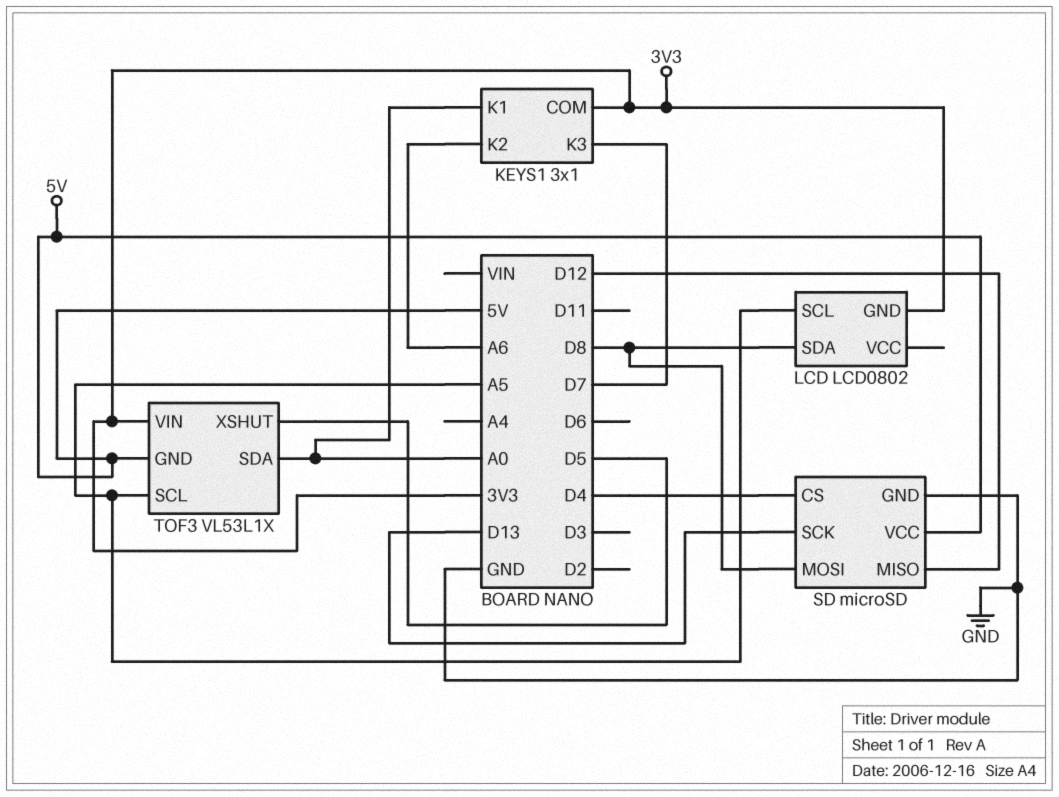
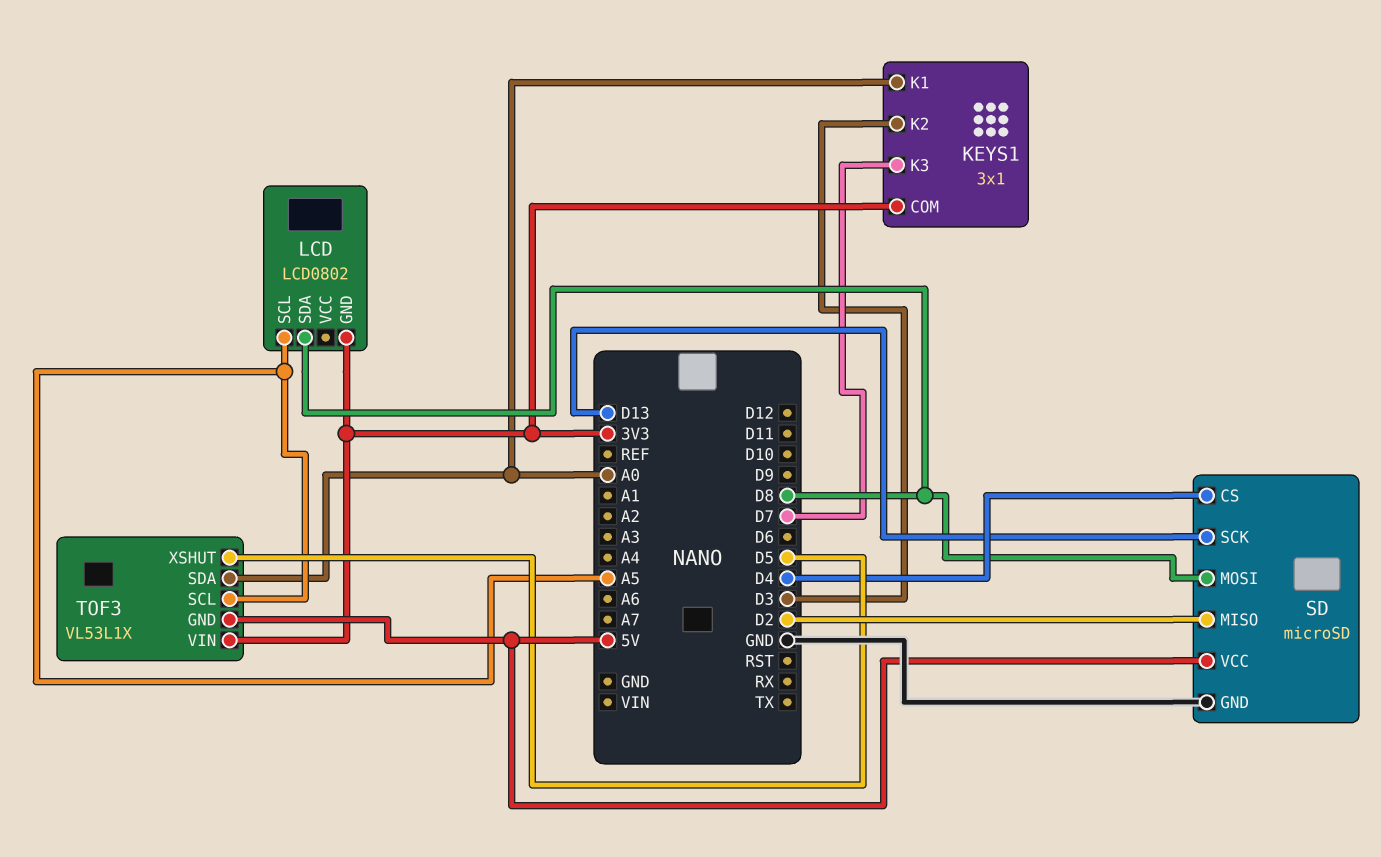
KEYS1 pin K2: A6 -> D3
SD pin MISO: D12 -> D2

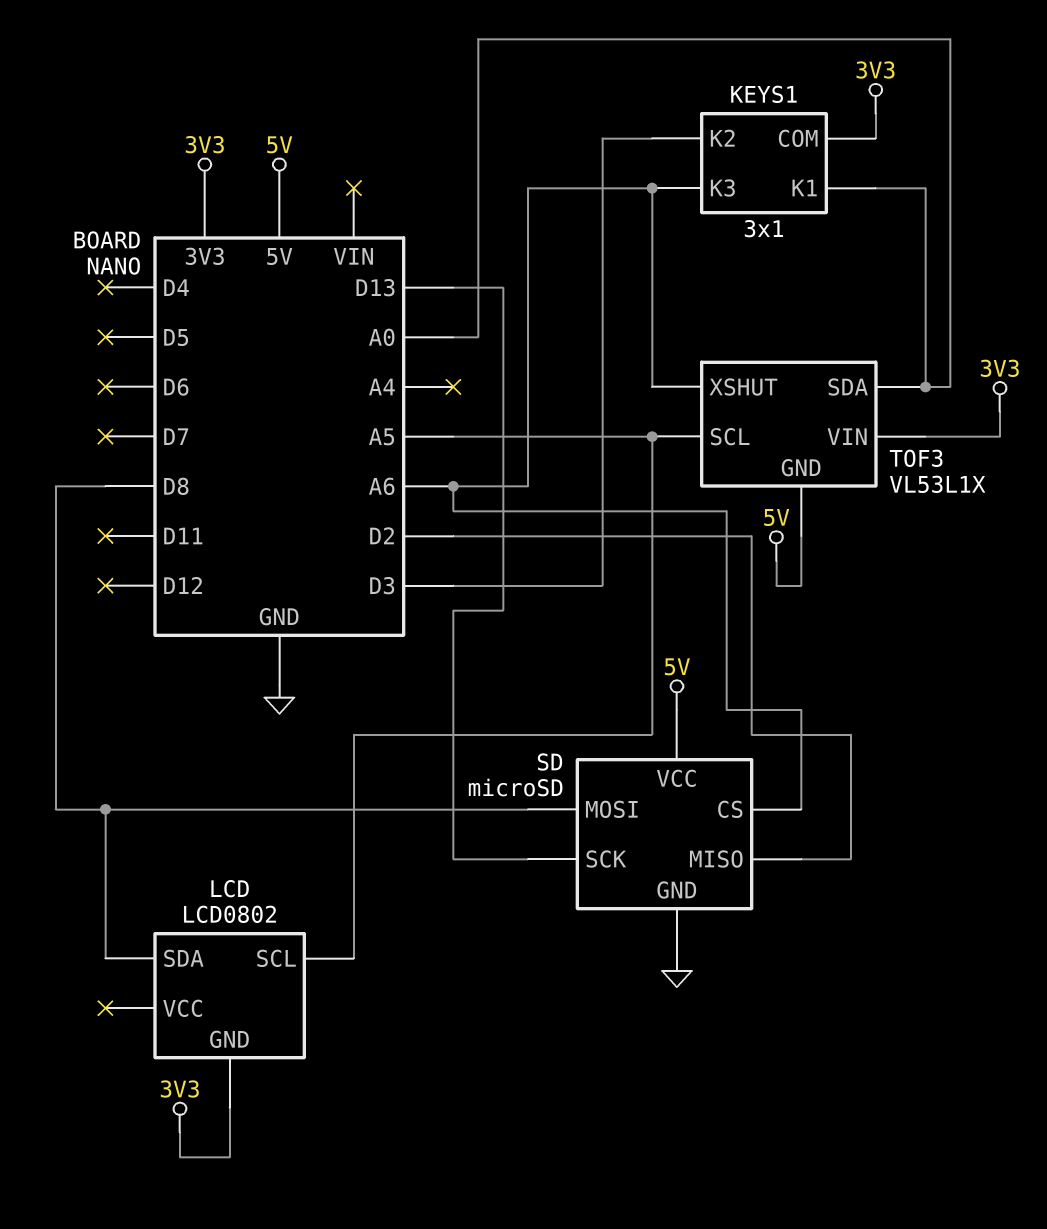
KEYS1 pin K3: D7 -> A6
SD pin CS: D4 -> A6
TOF3 pin XSHUT: D5 -> A6

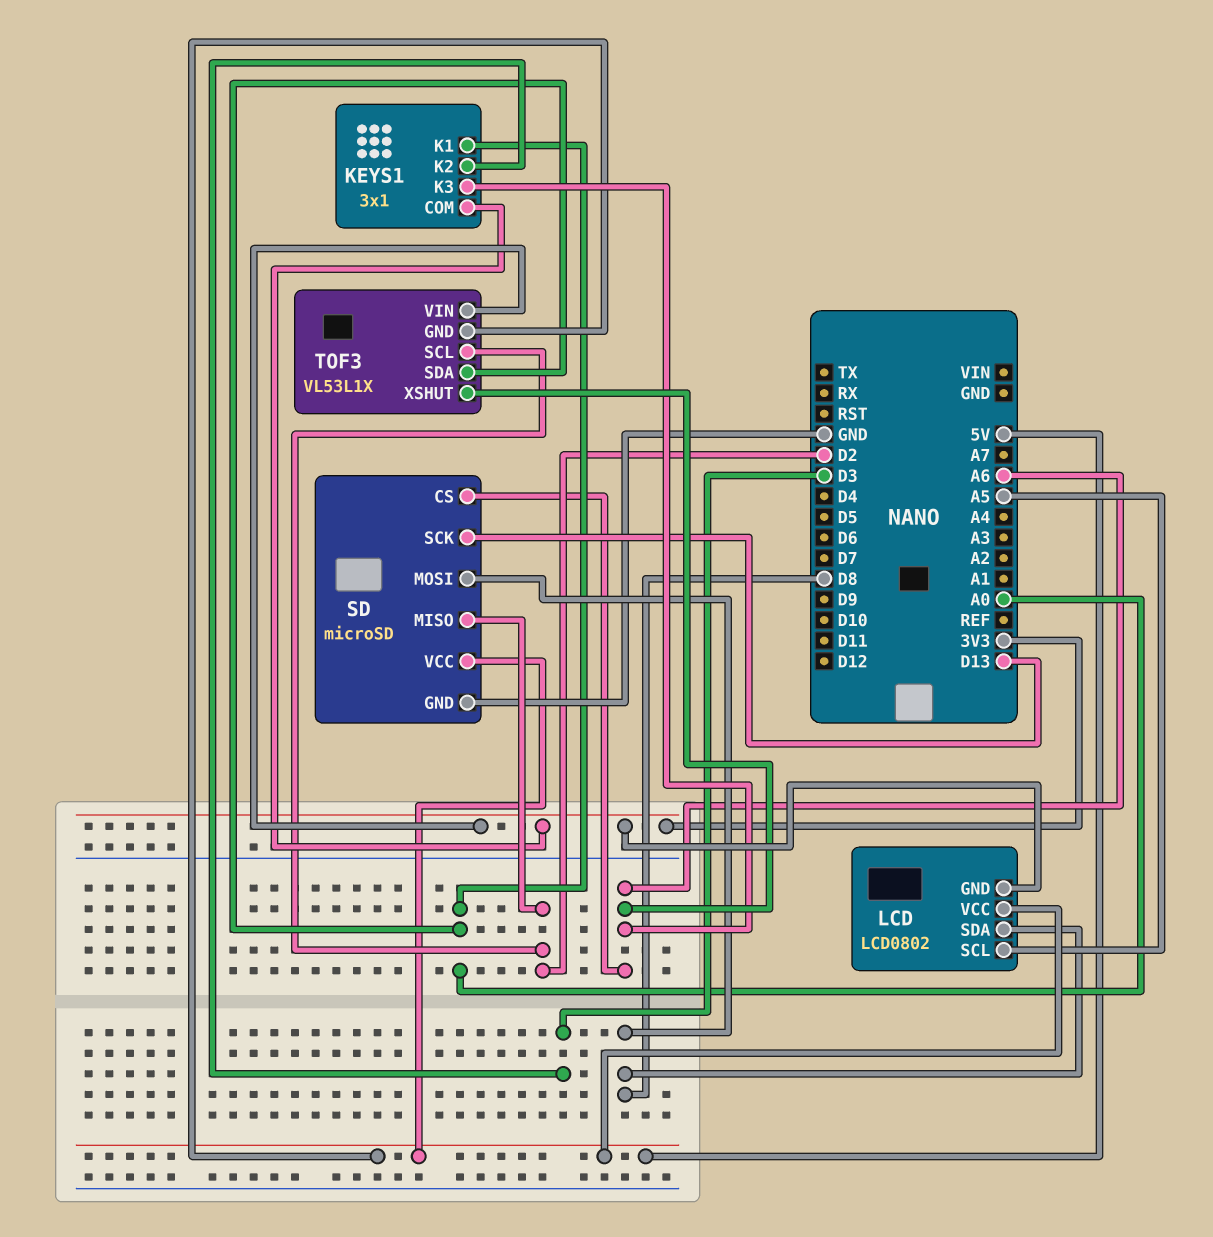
LCD pin VCC: none -> 5V
TOF3 pin SCL: A5 -> D2

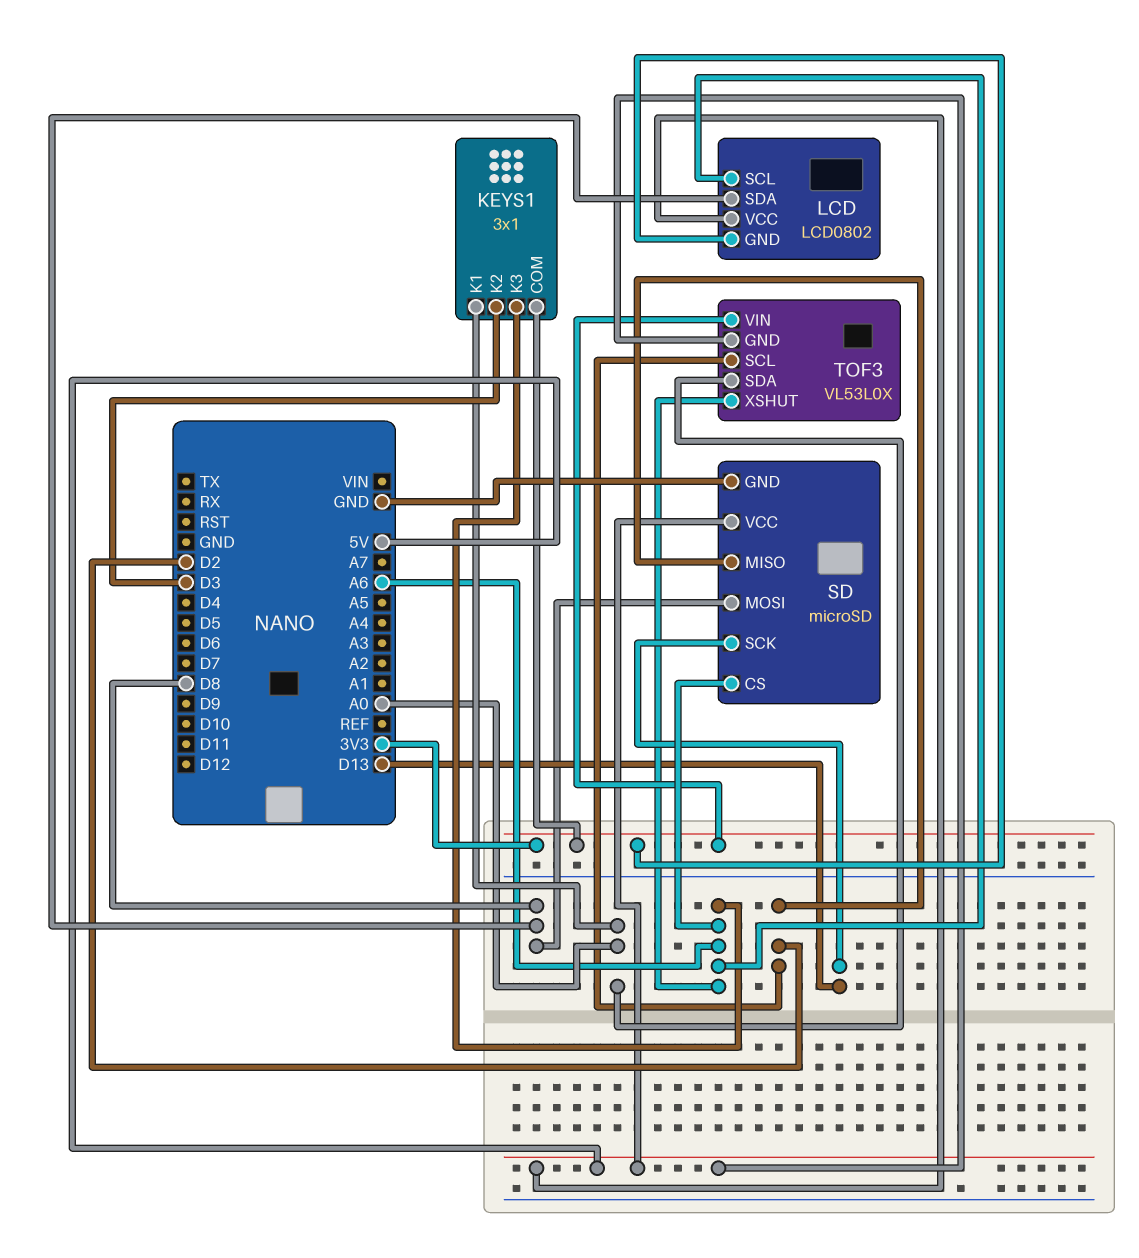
LCD pin SCL: A5 -> A6
TOF3: VL53L1X -> VL53L0X

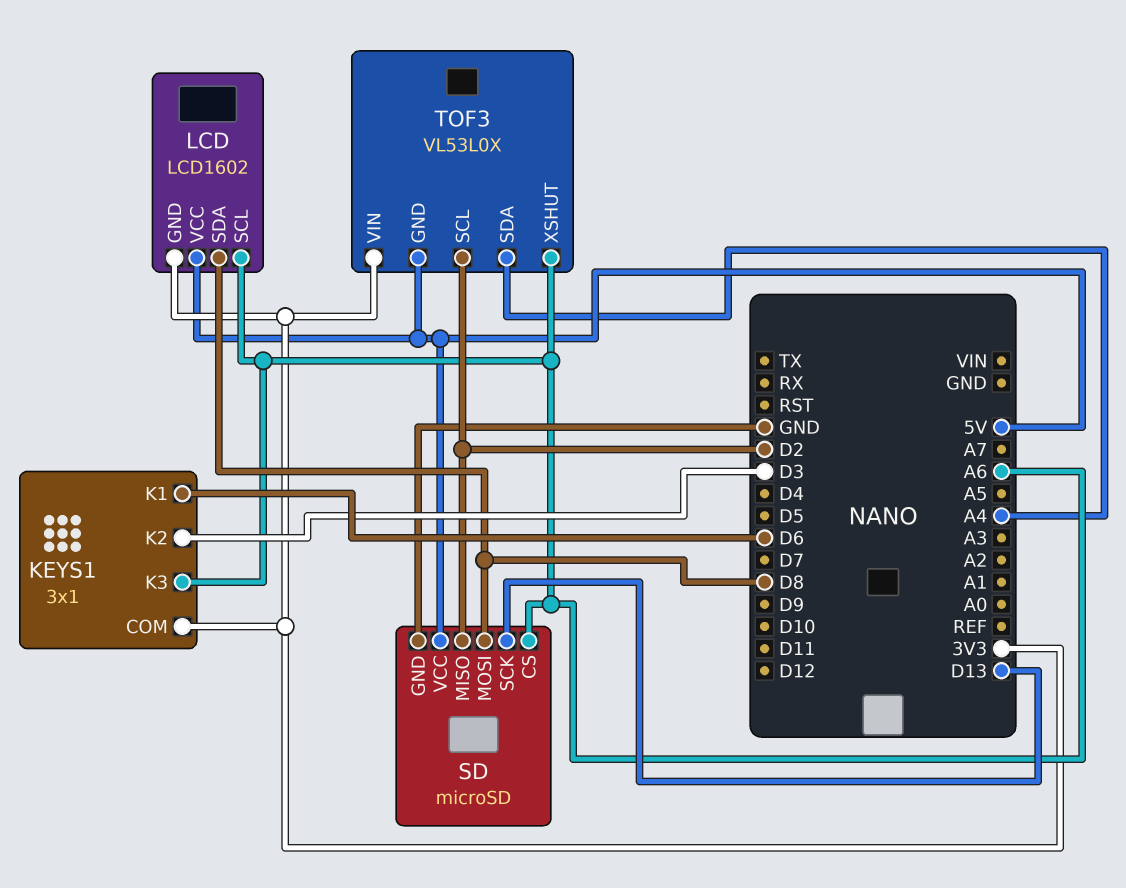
KEYS1 pin K1: A0 -> D6
LCD: LCD0802 -> LCD1602
TOF3 pin SDA: A0 -> A4

